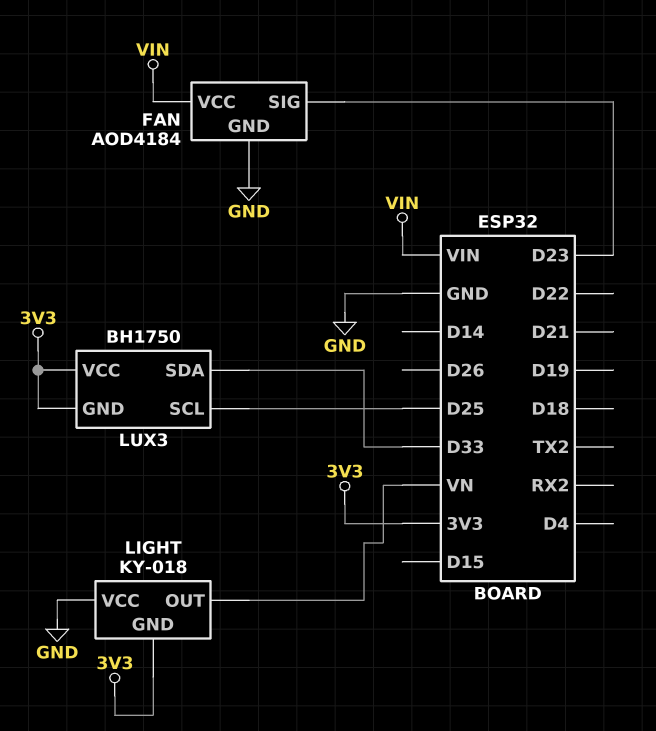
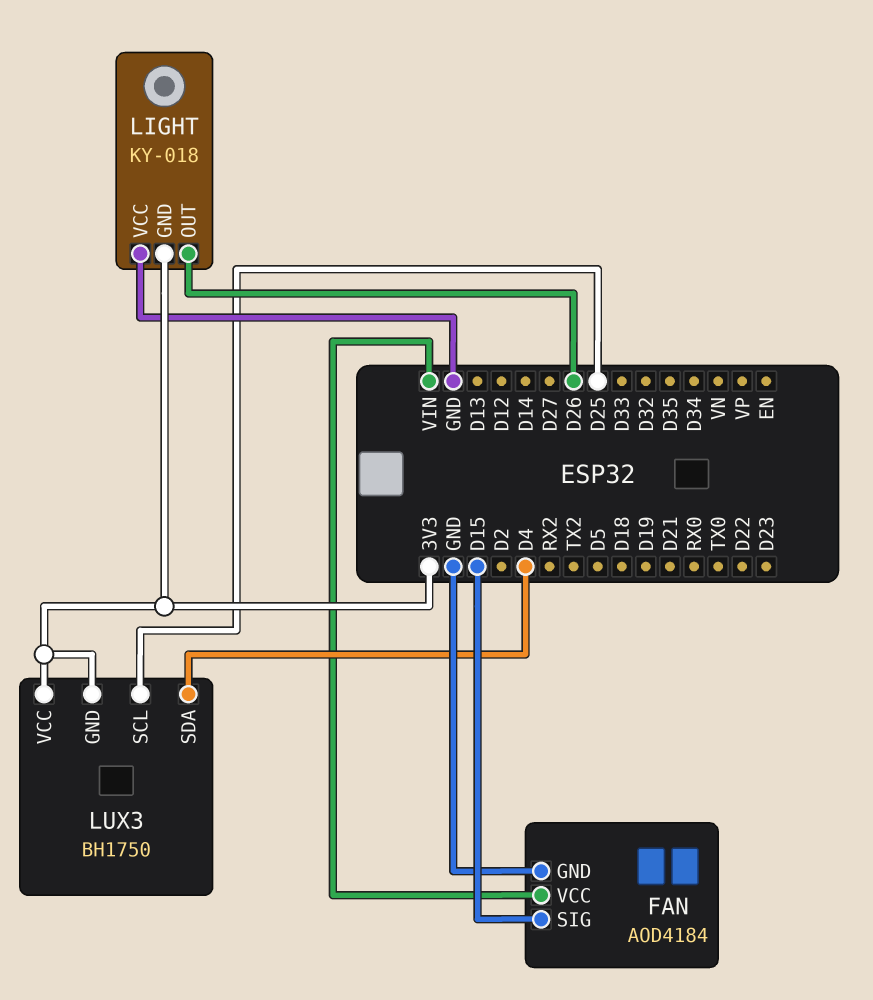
FAN pin SIG: D23 -> D15
LIGHT pin OUT: VN -> D26
LUX3 pin SDA: D33 -> D4

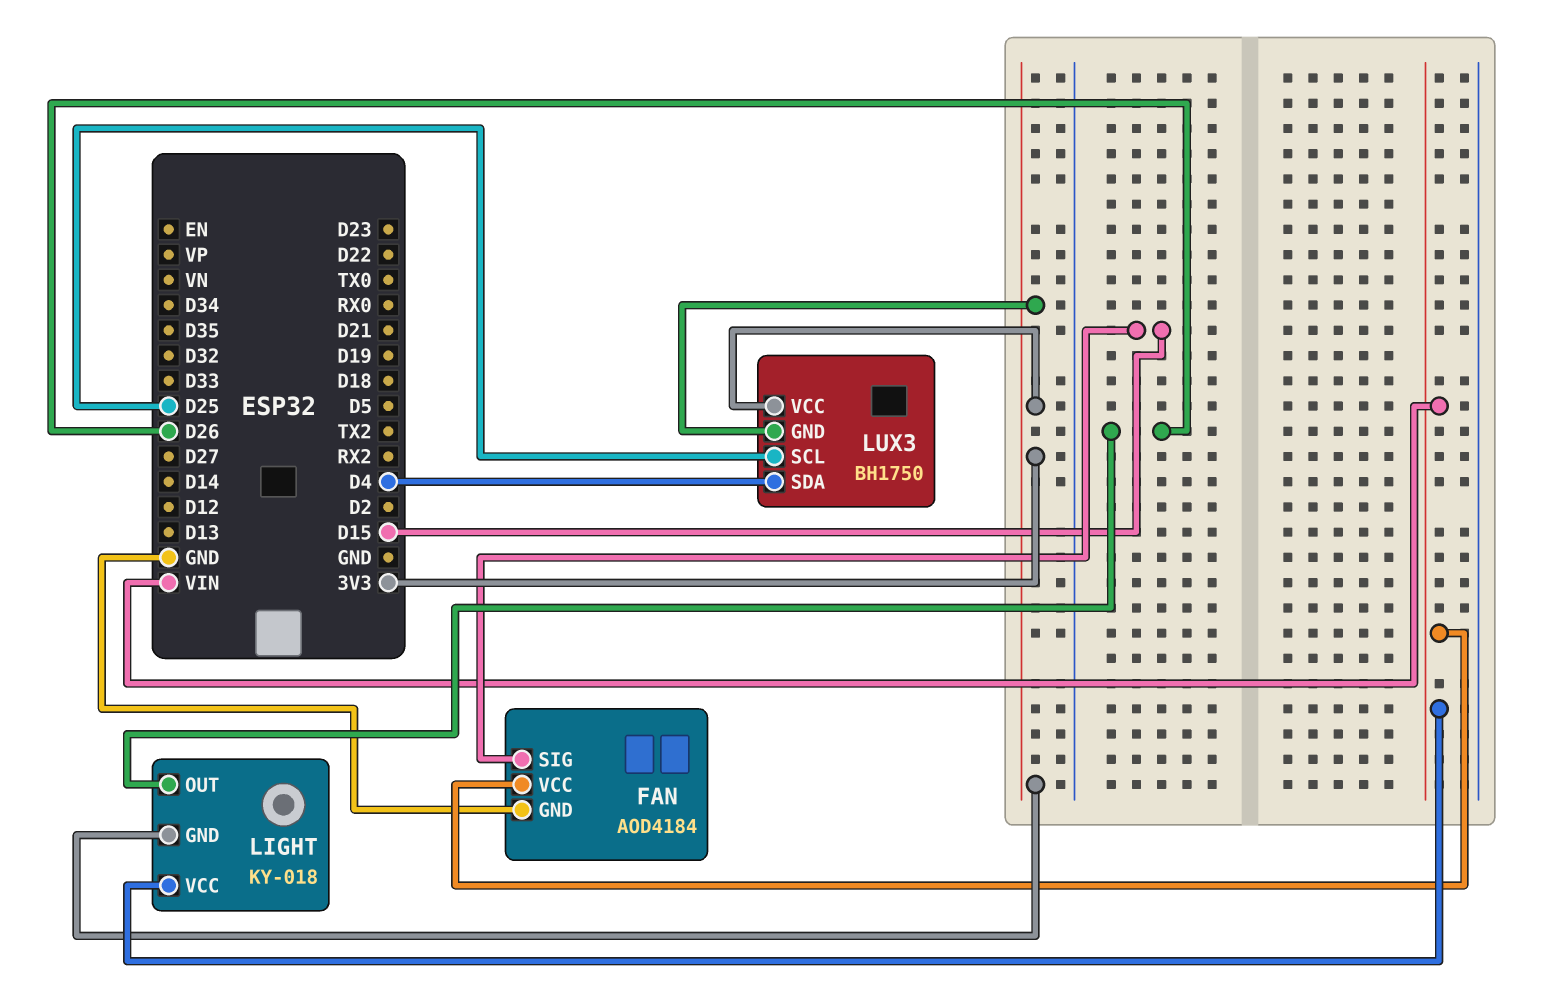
LIGHT pin VCC: GND -> VIN

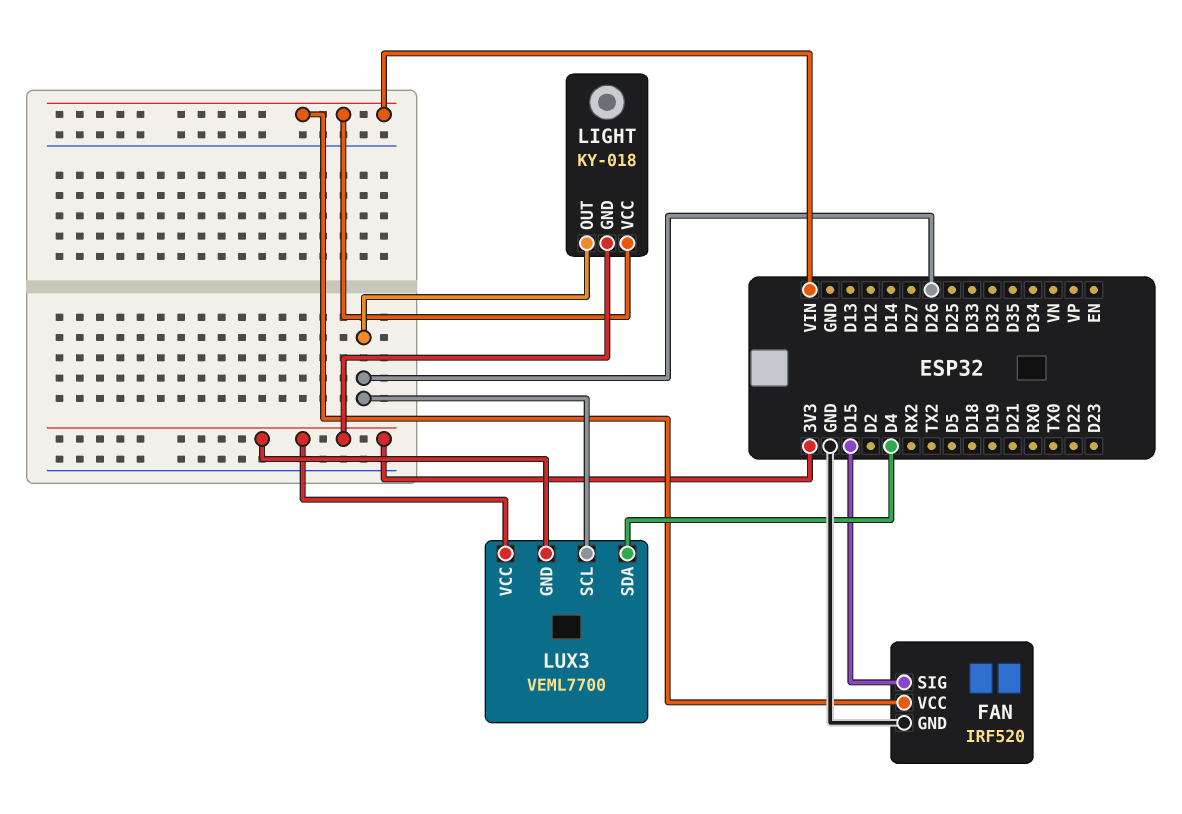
FAN: AOD4184 -> IRF520
LUX3: BH1750 -> VEML7700
LUX3 pin SCL: D25 -> D26

